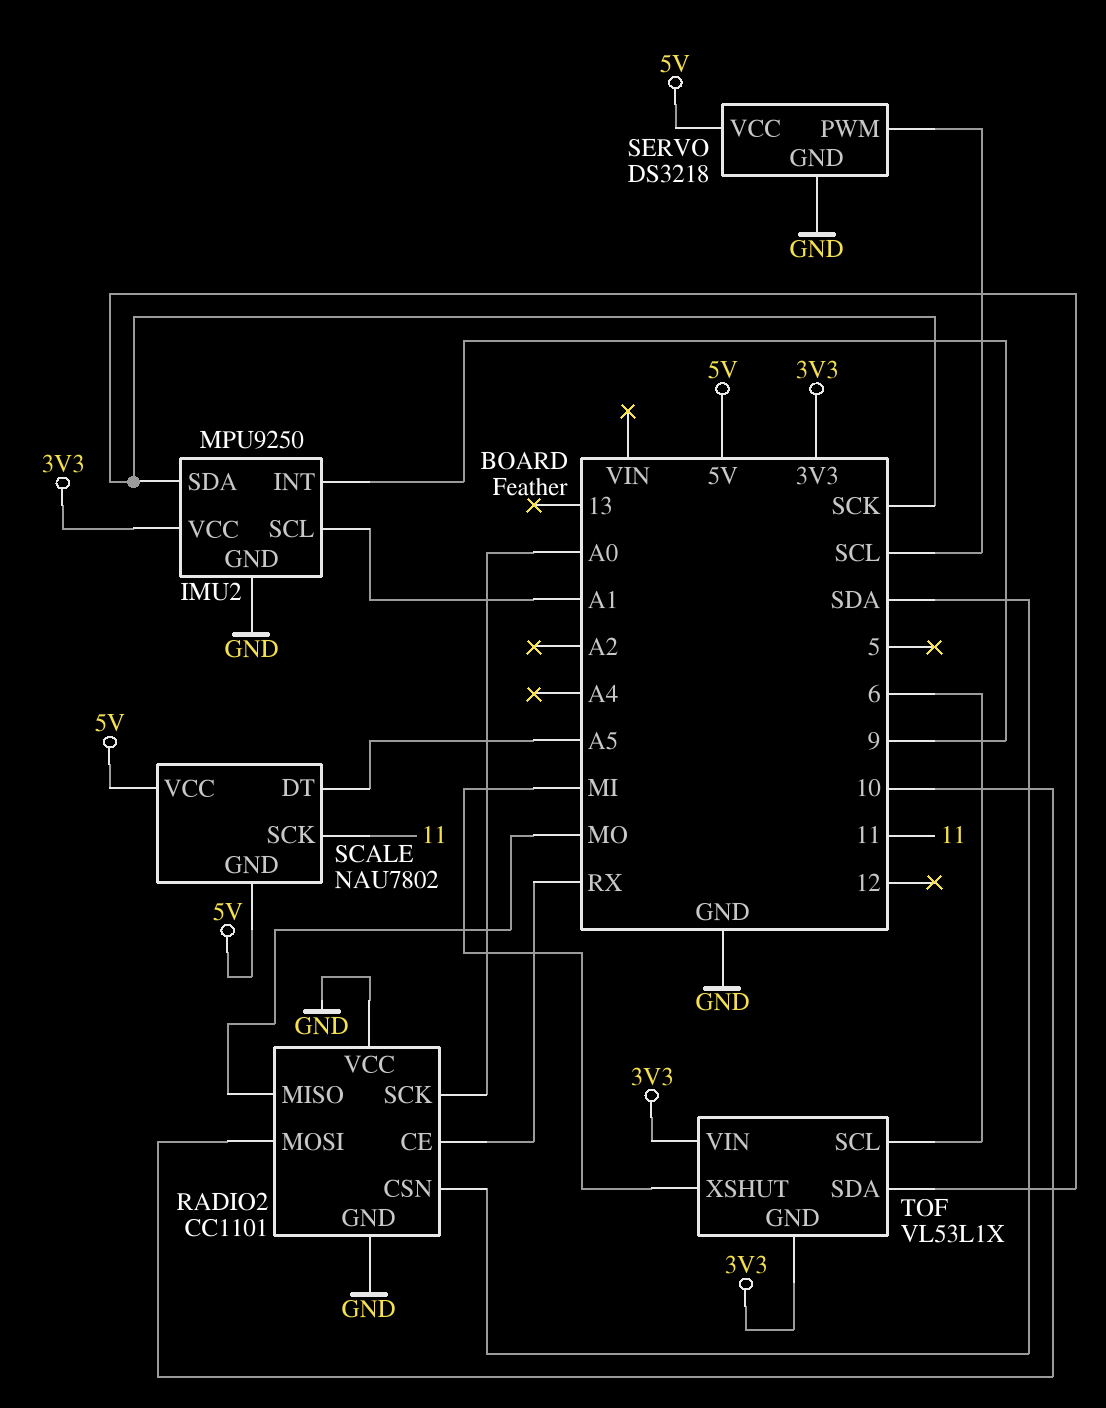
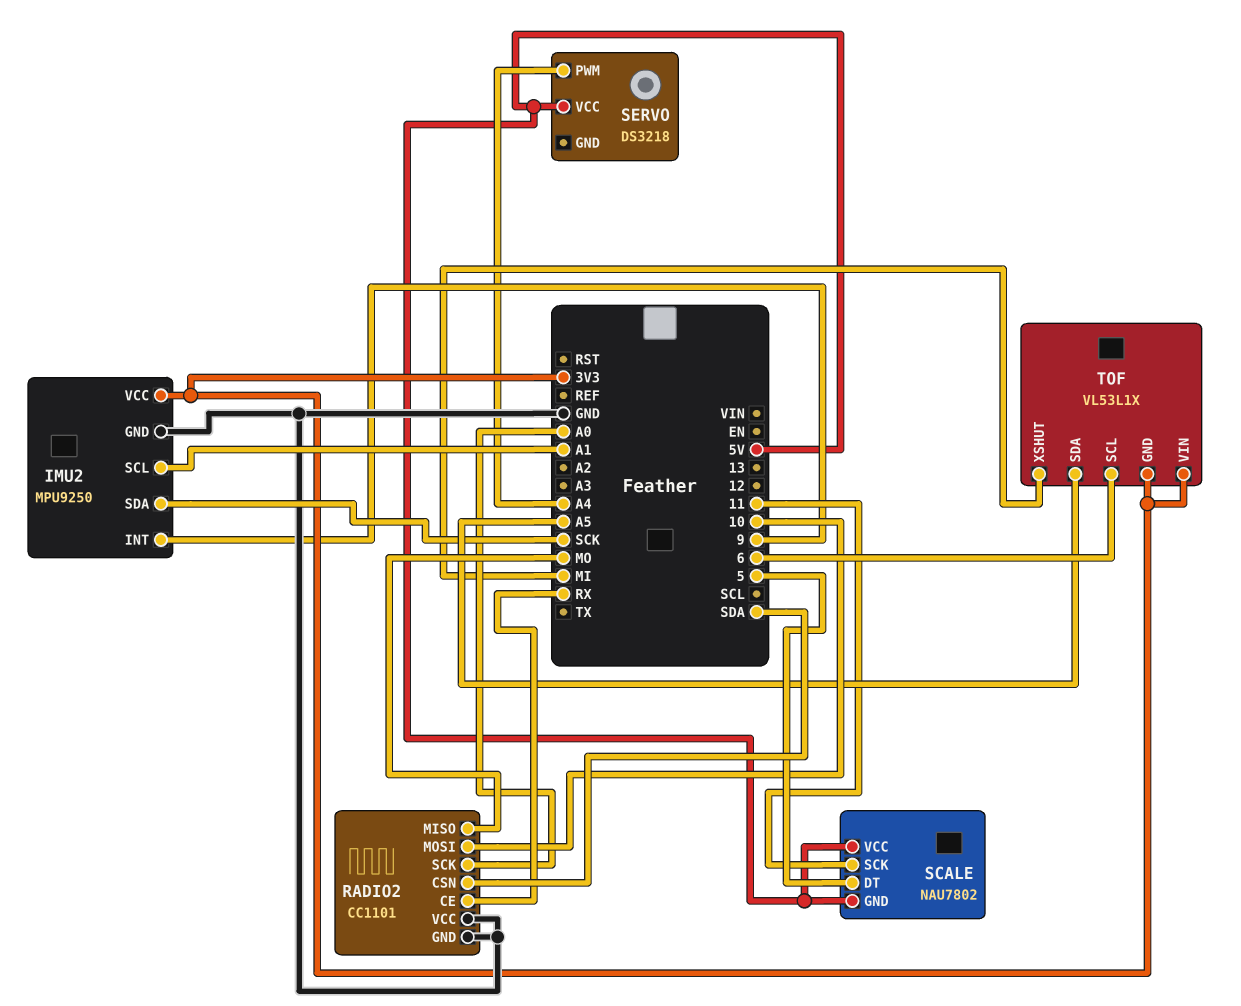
SCALE pin DT: A5 -> 5
SERVO pin GND: GND -> none
SERVO pin PWM: SCL -> A4
TOF pin SDA: SCK -> A5

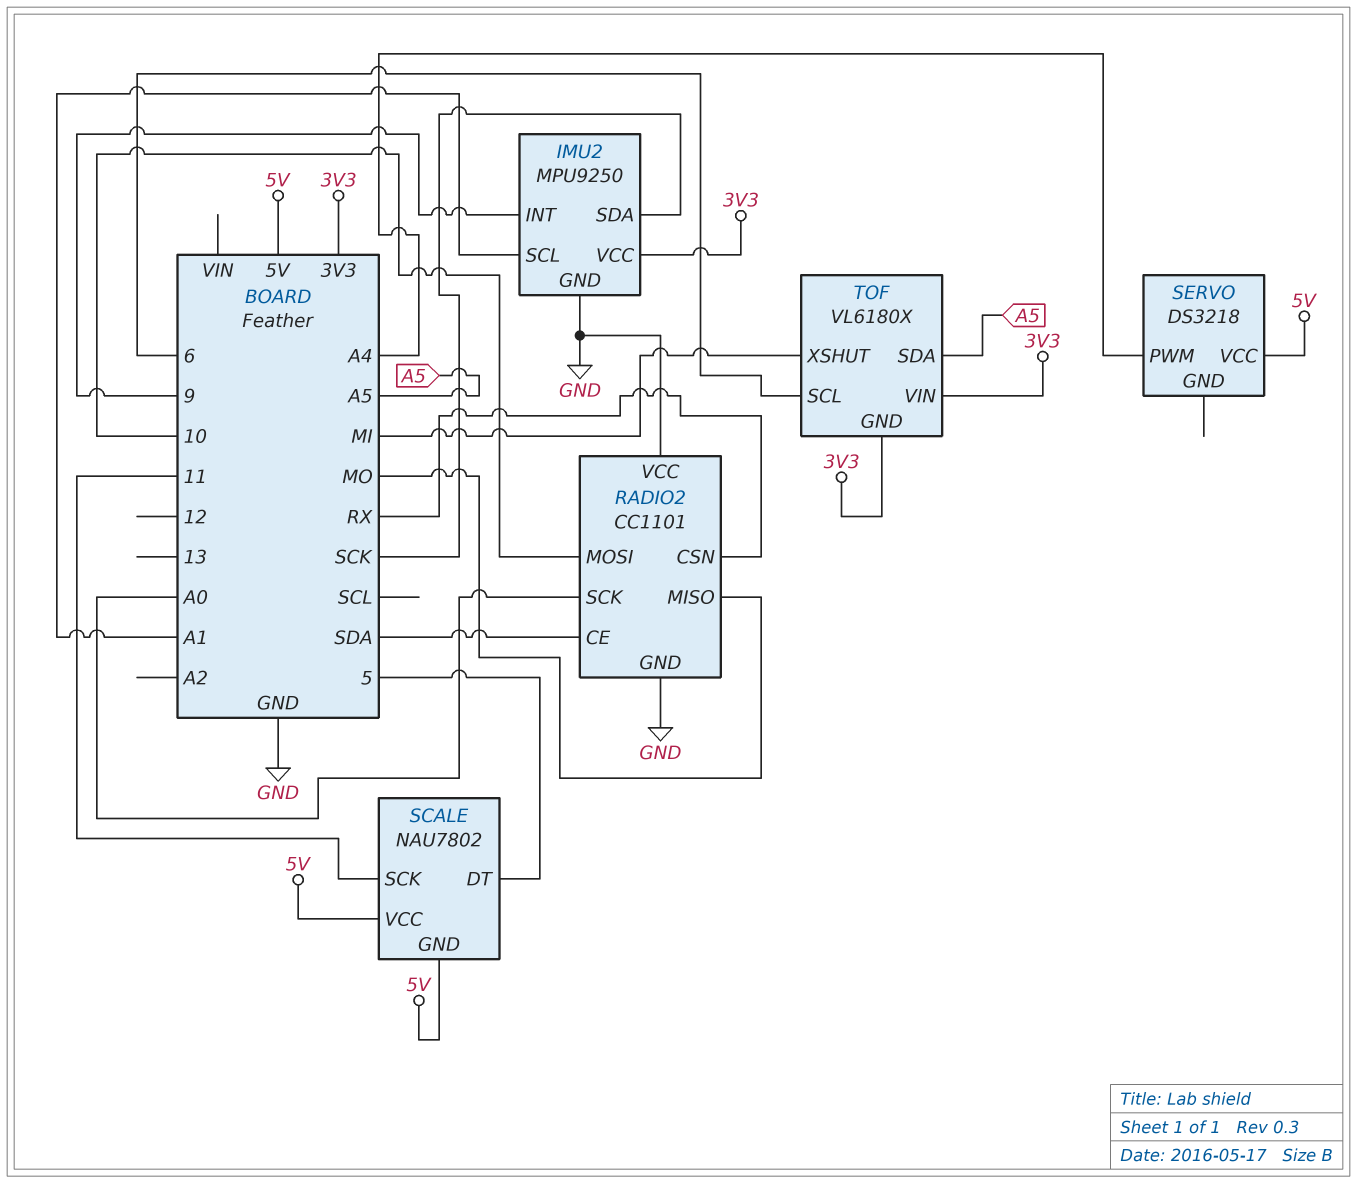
RADIO2 pin CE: RX -> SDA
RADIO2 pin CSN: SDA -> RX
TOF: VL53L1X -> VL6180X

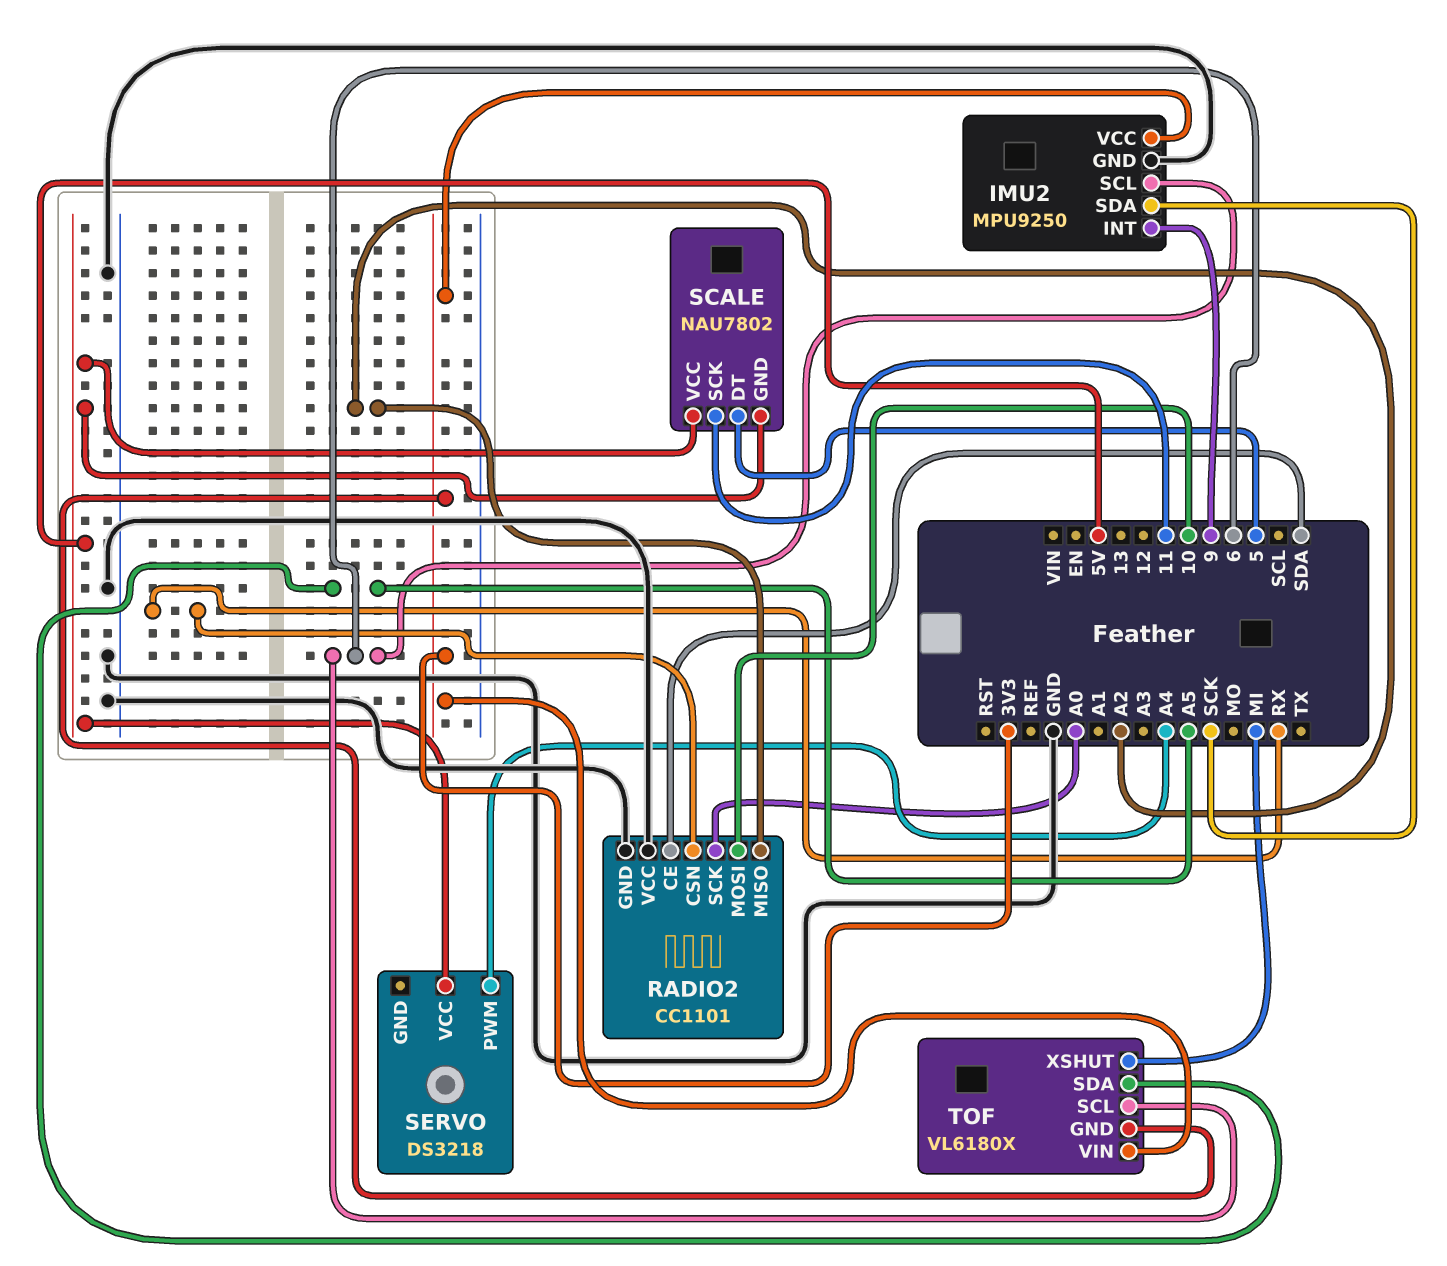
IMU2 pin SCL: A1 -> 6
RADIO2 pin MISO: MO -> A2

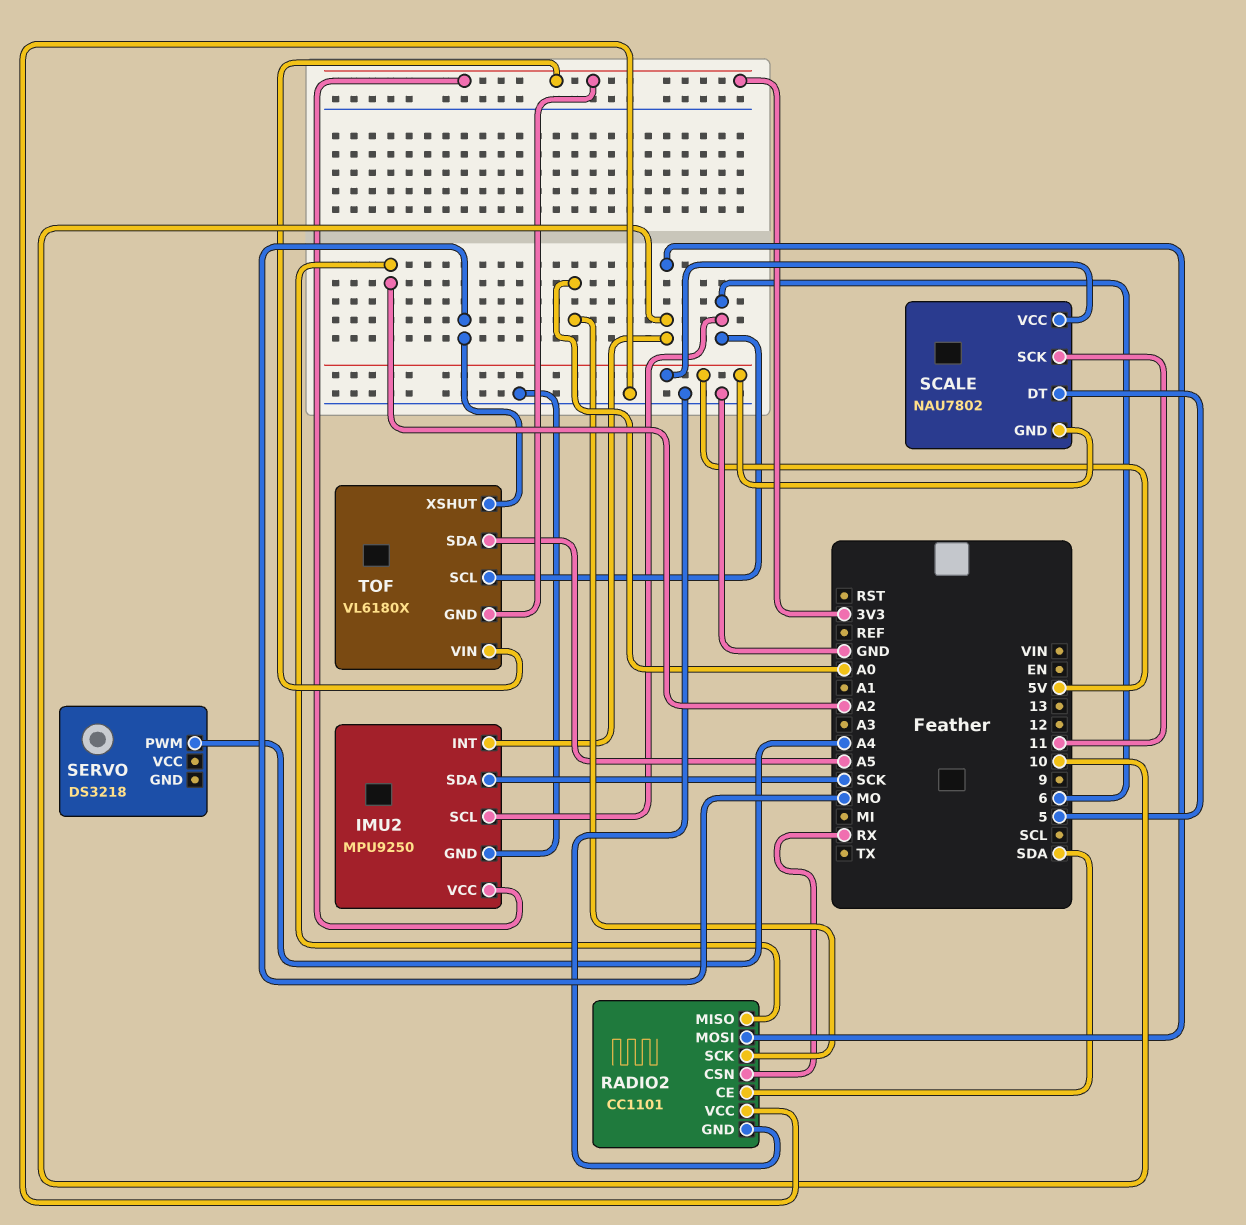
IMU2 pin INT: 9 -> 10
SERVO pin VCC: 5V -> none
TOF pin XSHUT: MI -> MO

